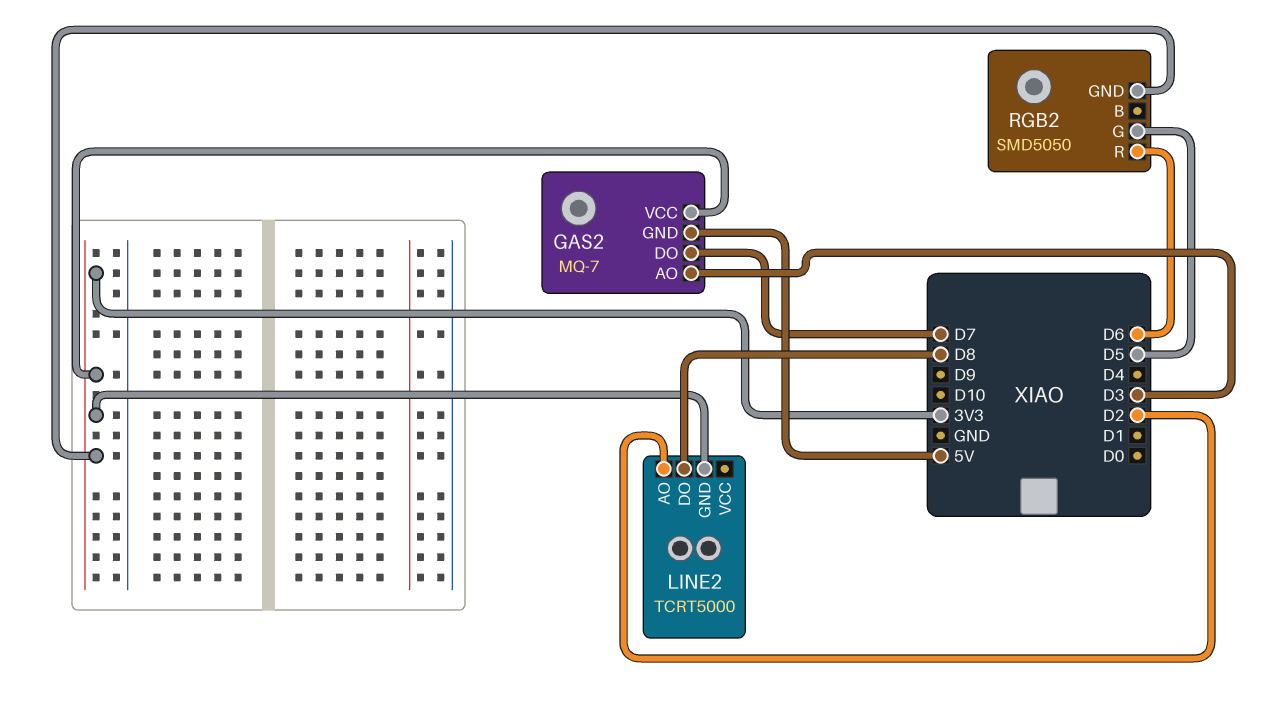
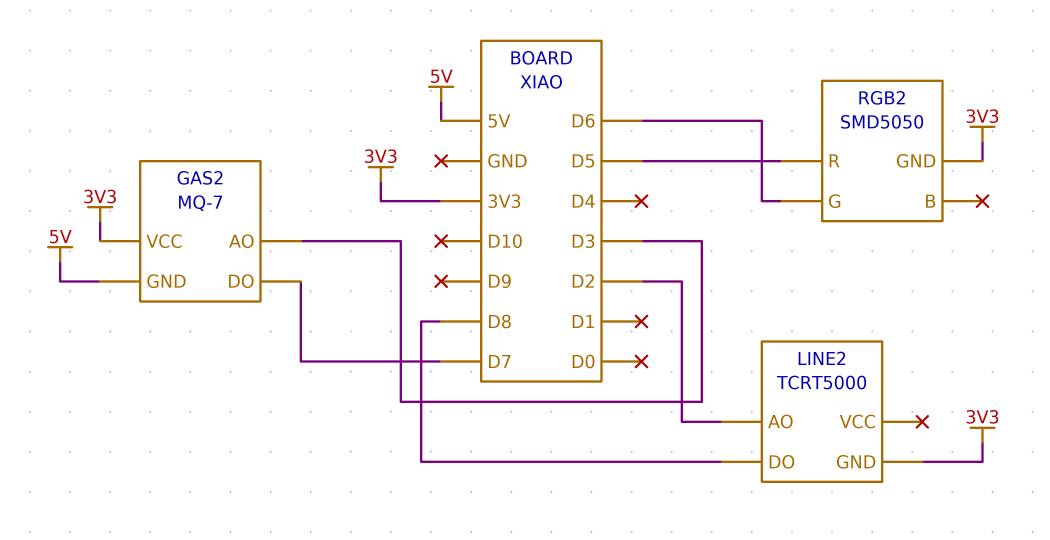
RGB2 pin G: D5 -> D6
RGB2 pin R: D6 -> D5

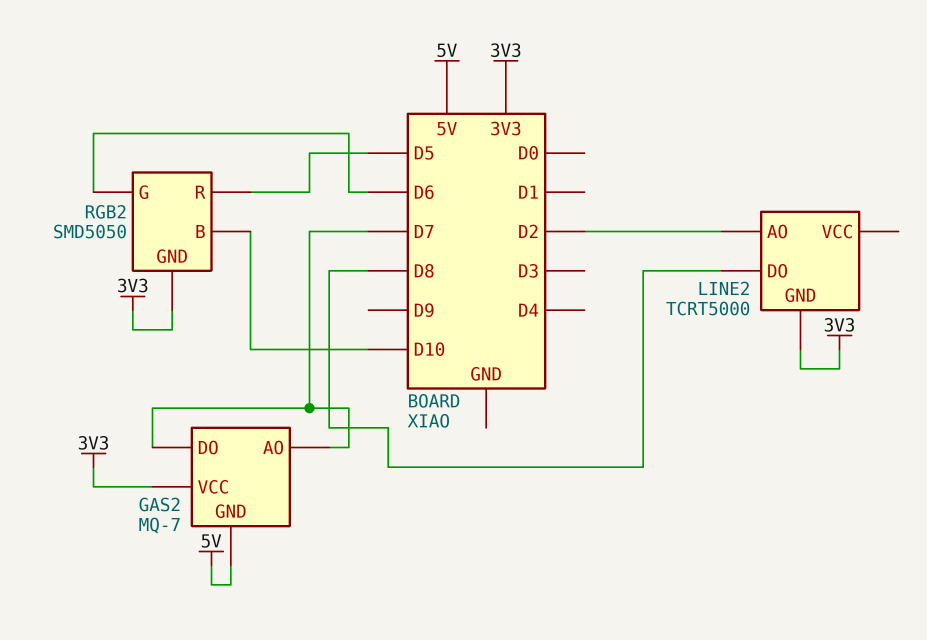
GAS2 pin AO: D3 -> D7
RGB2 pin B: none -> D10

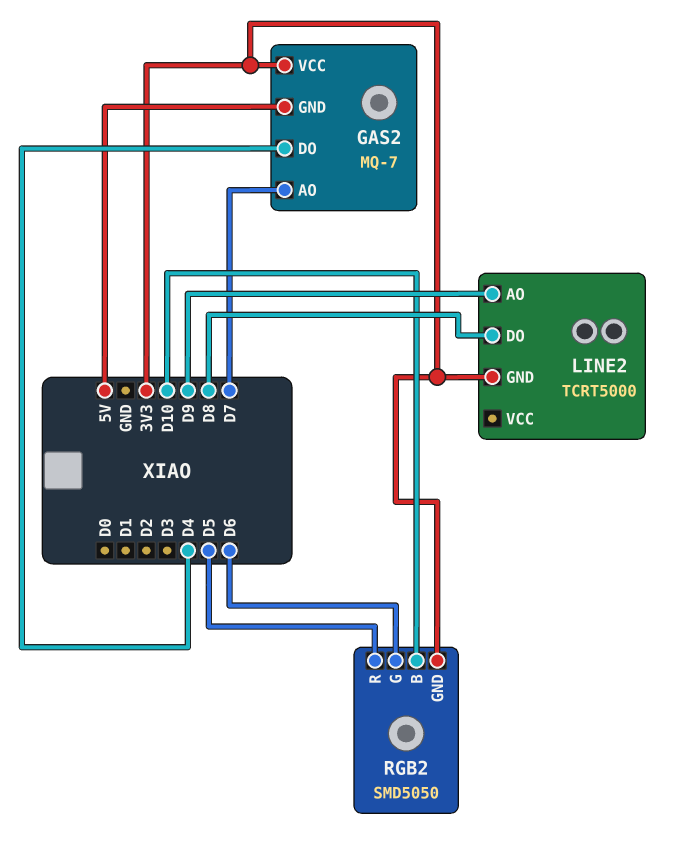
GAS2 pin DO: D7 -> D4
LINE2 pin AO: D2 -> D9

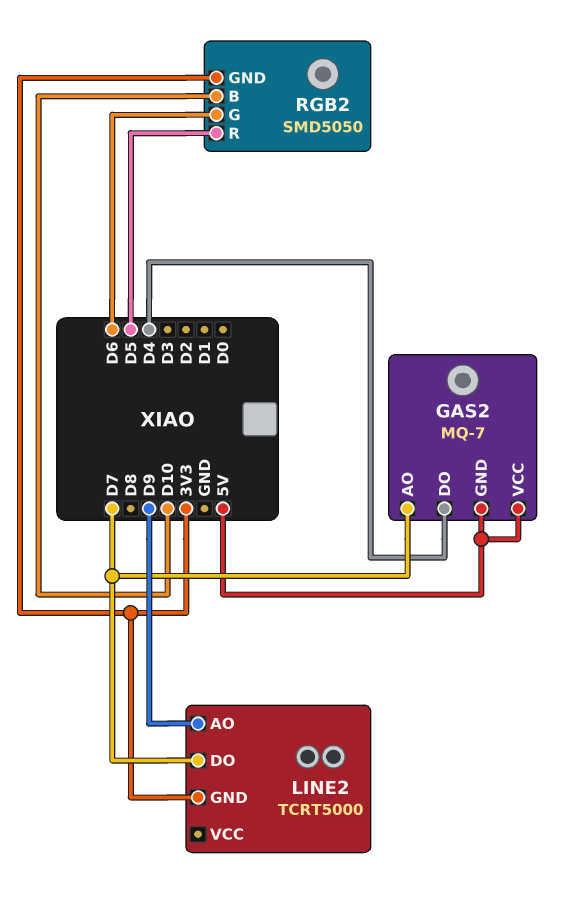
GAS2 pin VCC: 3V3 -> 5V
LINE2 pin DO: D8 -> D7

